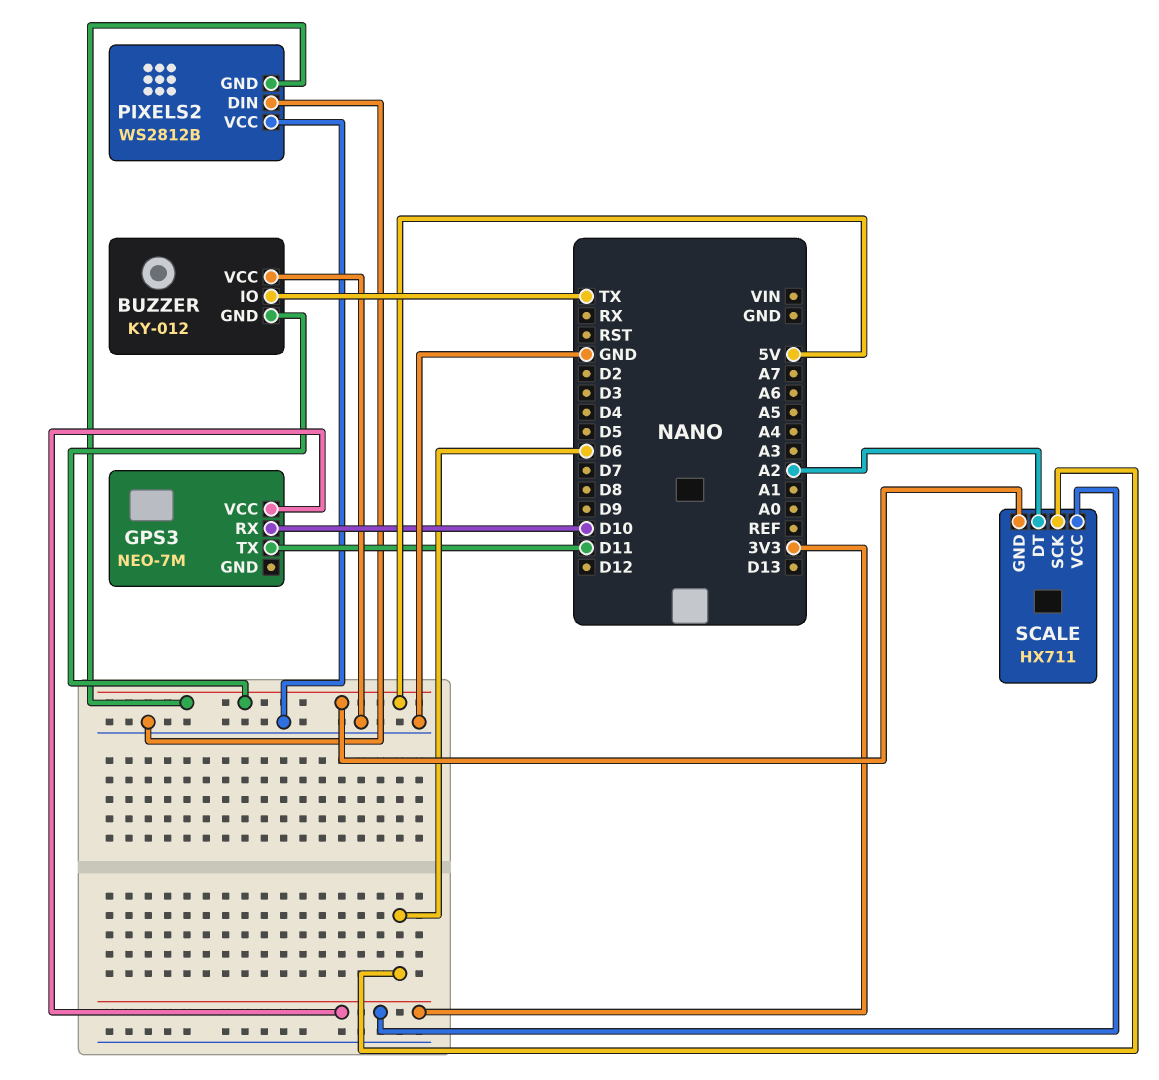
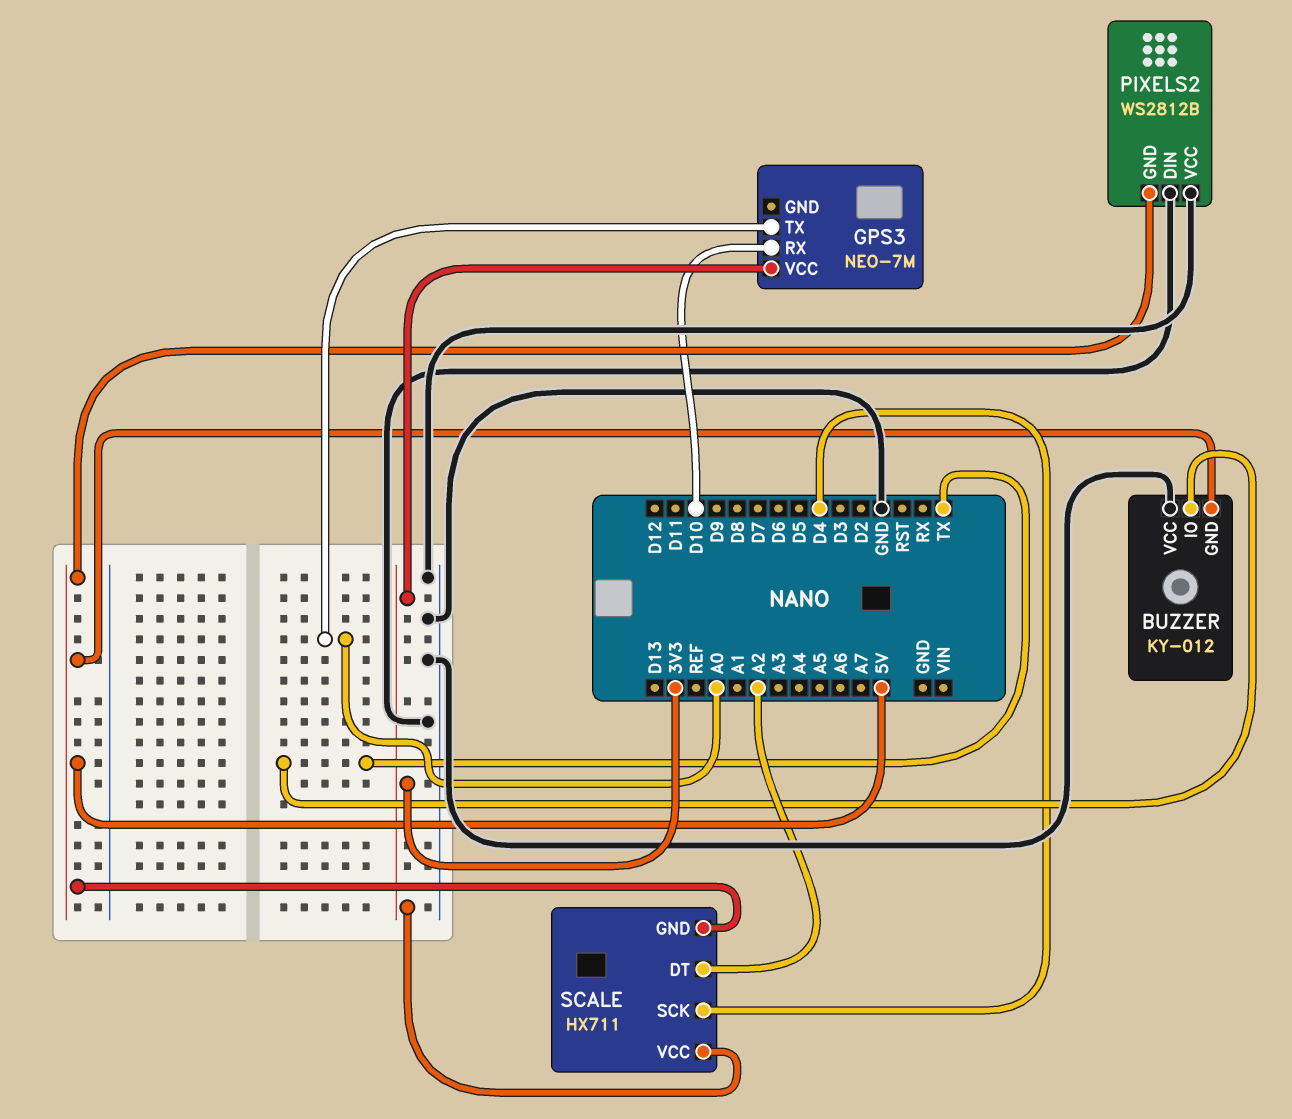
GPS3 pin TX: D11 -> A0
SCALE pin SCK: D6 -> D4

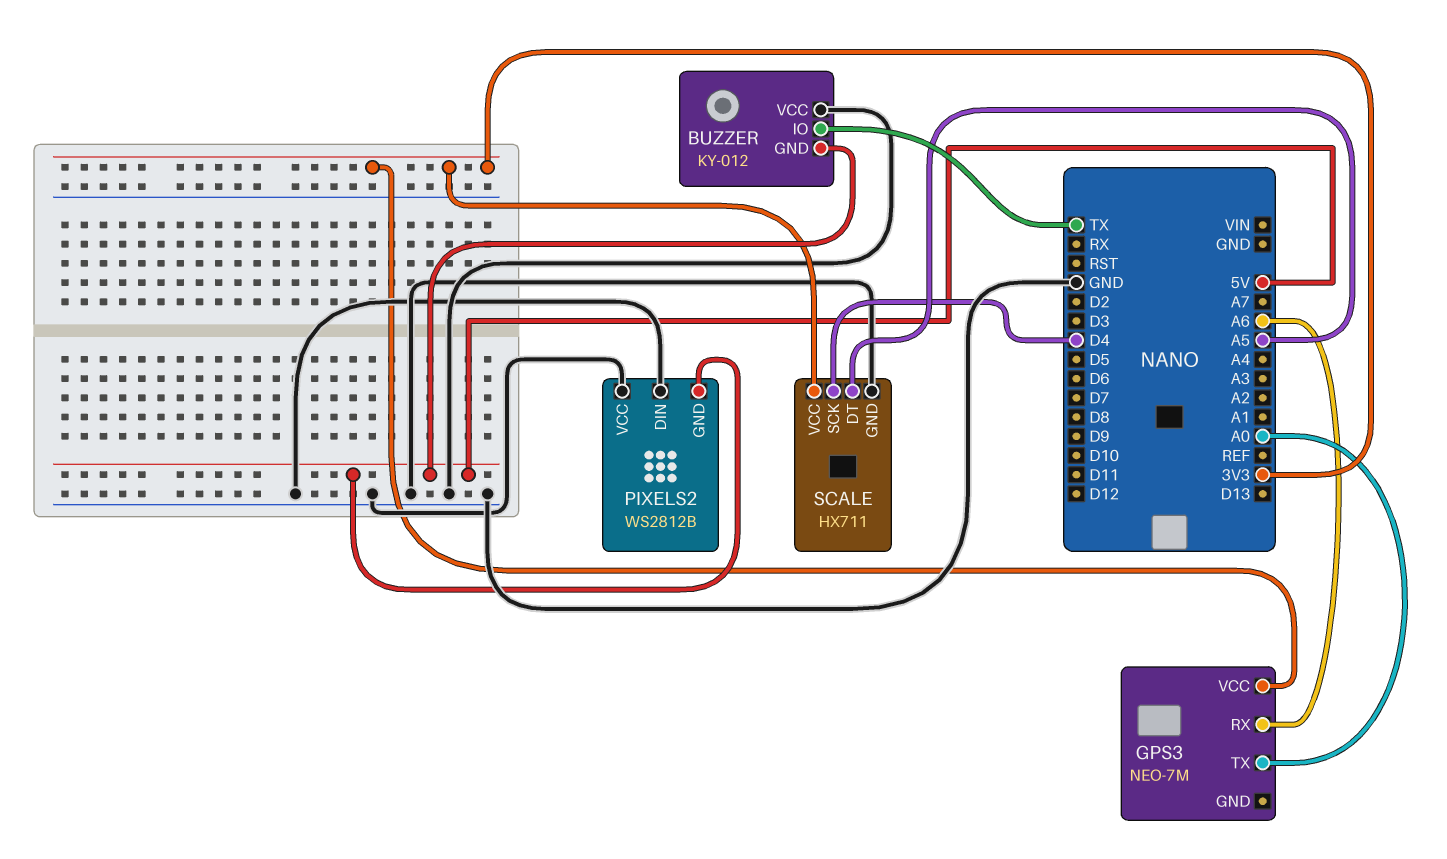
GPS3 pin RX: D10 -> A6
SCALE pin DT: A2 -> A5
SCALE pin GND: 5V -> GND

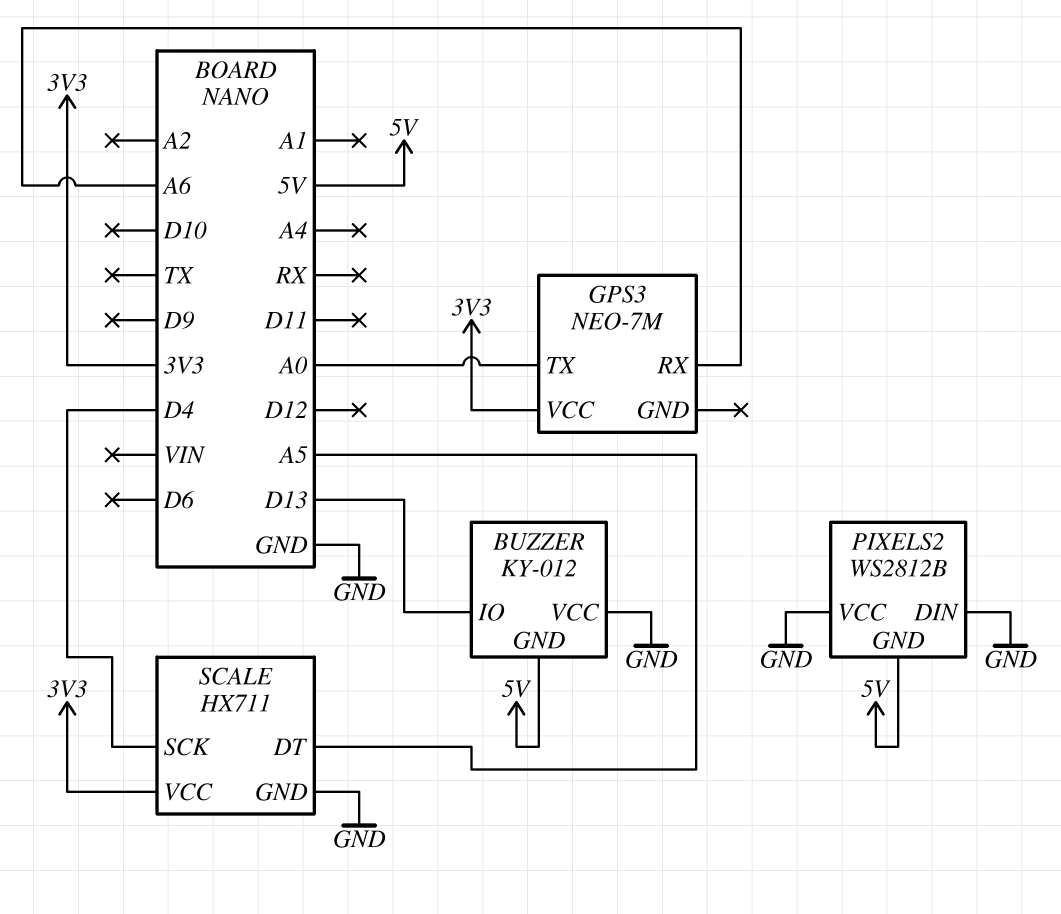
BUZZER pin IO: TX -> D13

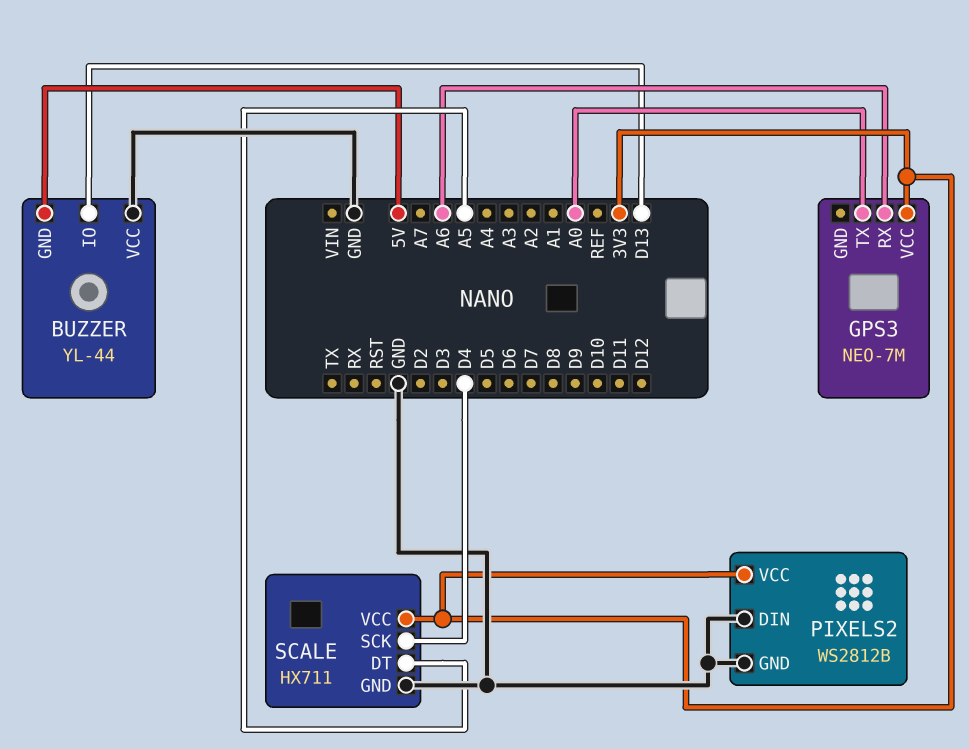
BUZZER: KY-012 -> YL-44
PIXELS2 pin GND: 5V -> GND
PIXELS2 pin VCC: GND -> 3V3

